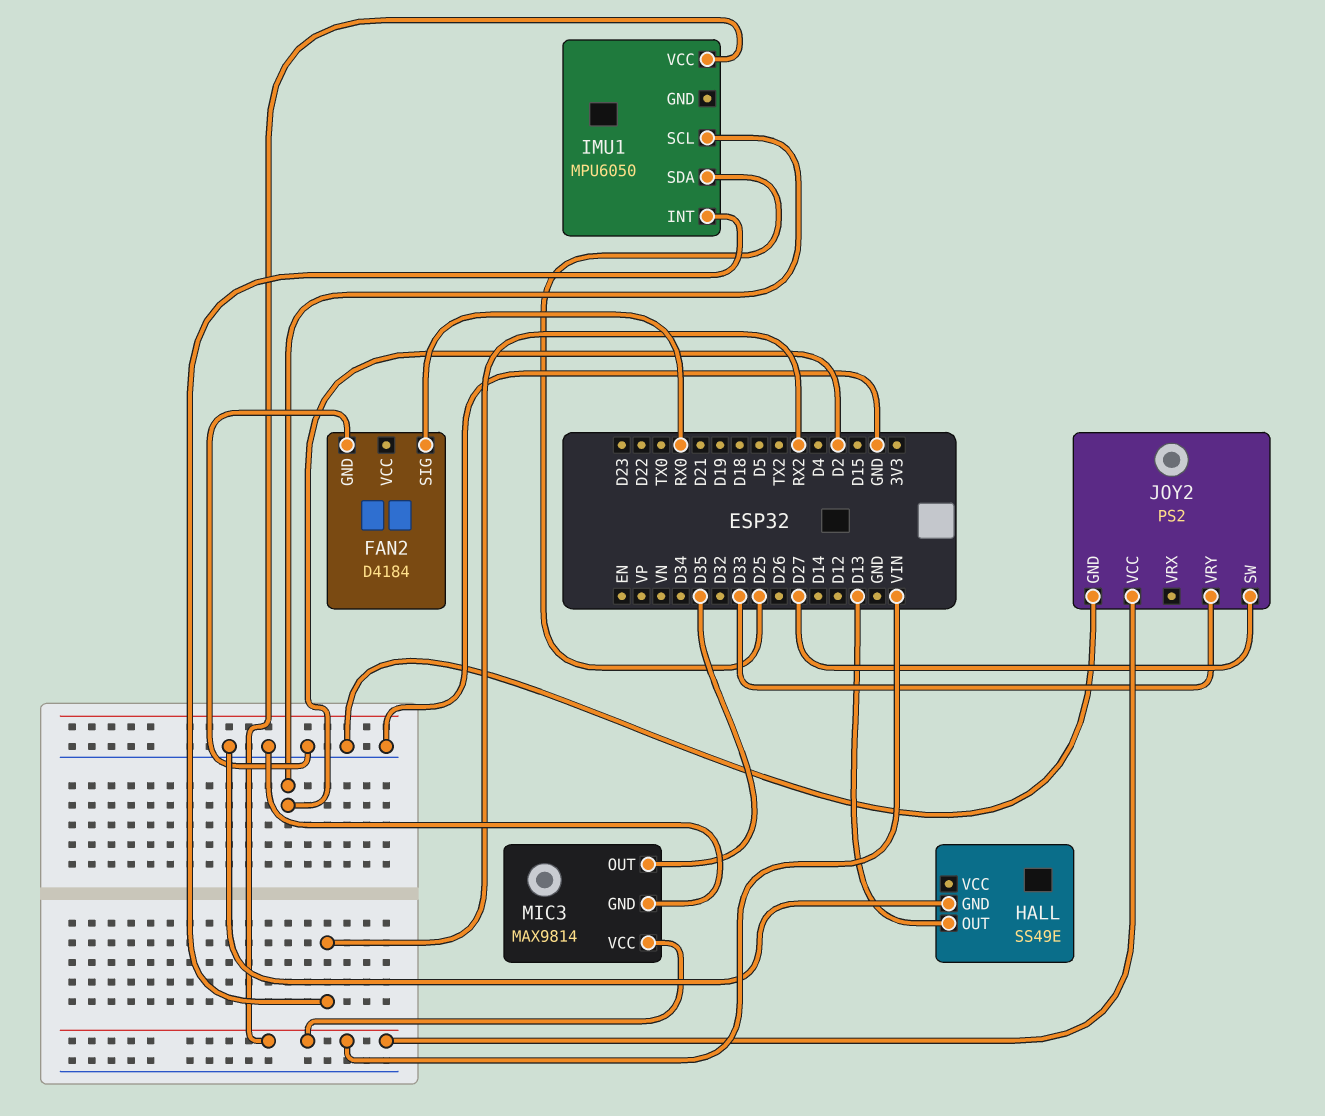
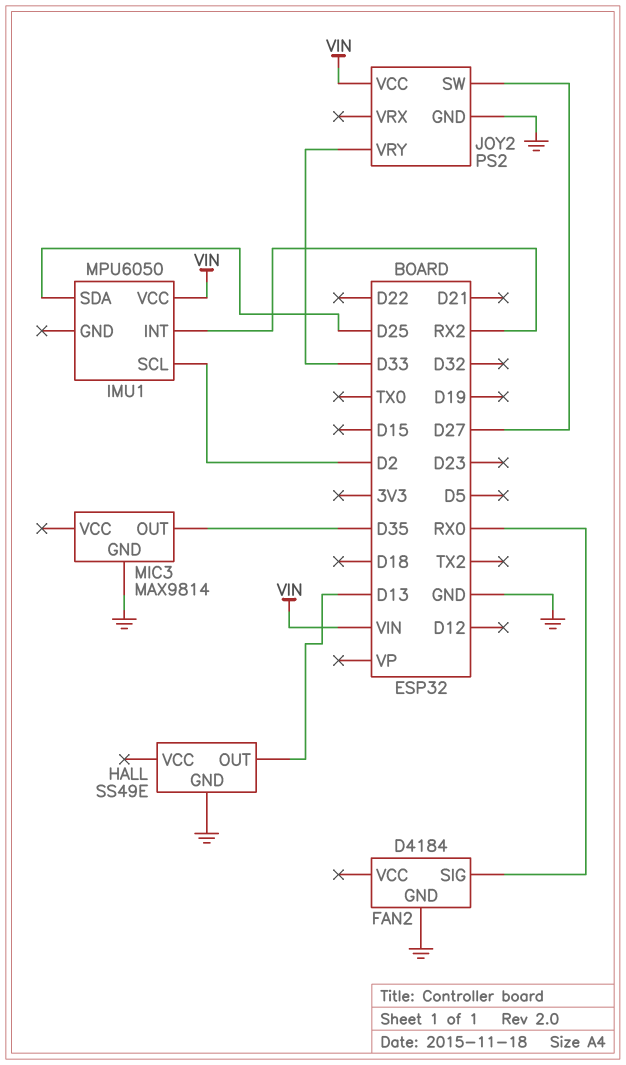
MIC3 pin VCC: VIN -> none

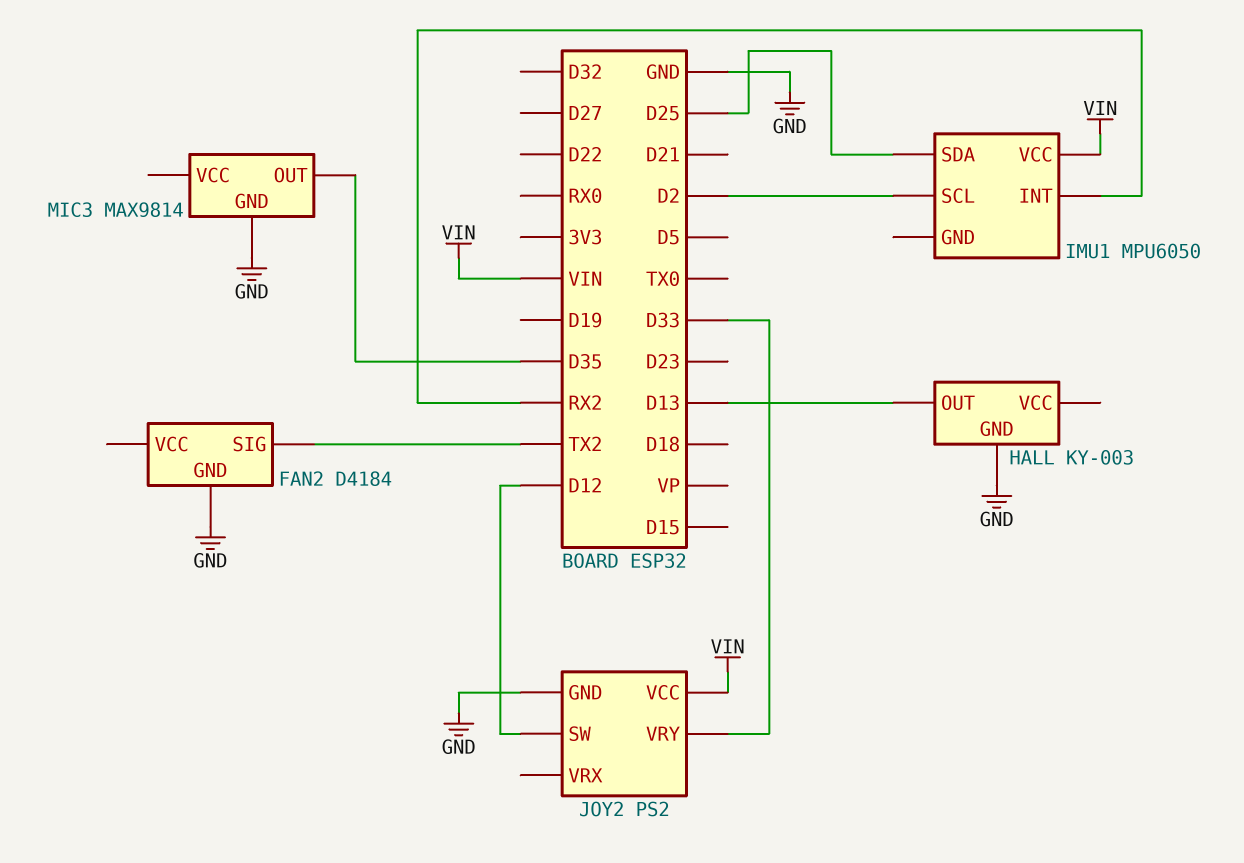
FAN2 pin SIG: RX0 -> TX2
HALL: SS49E -> KY-003
JOY2 pin SW: D27 -> D12

